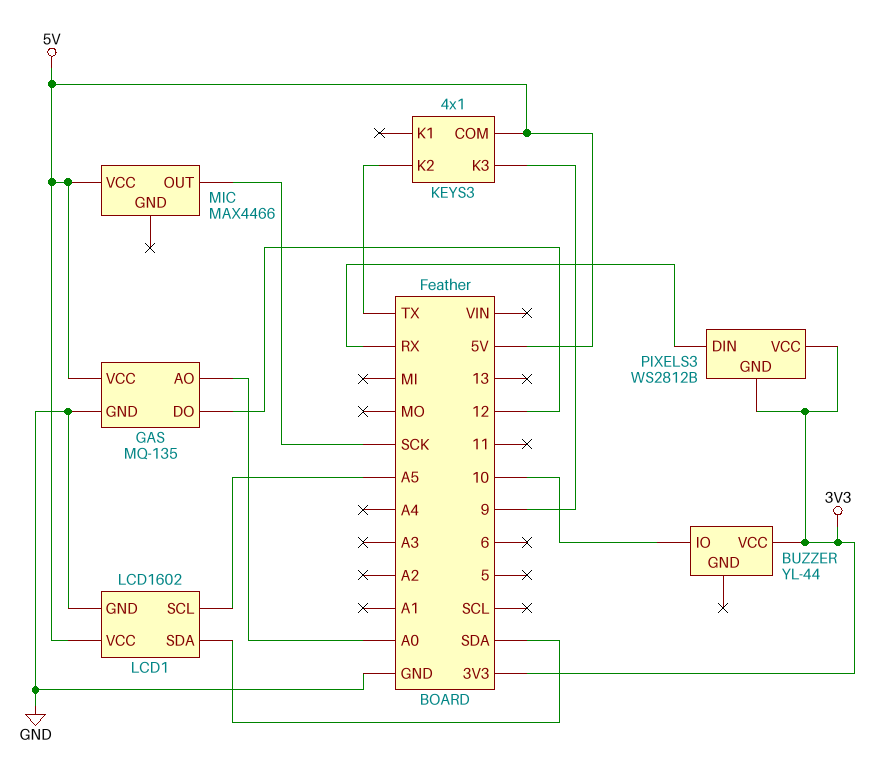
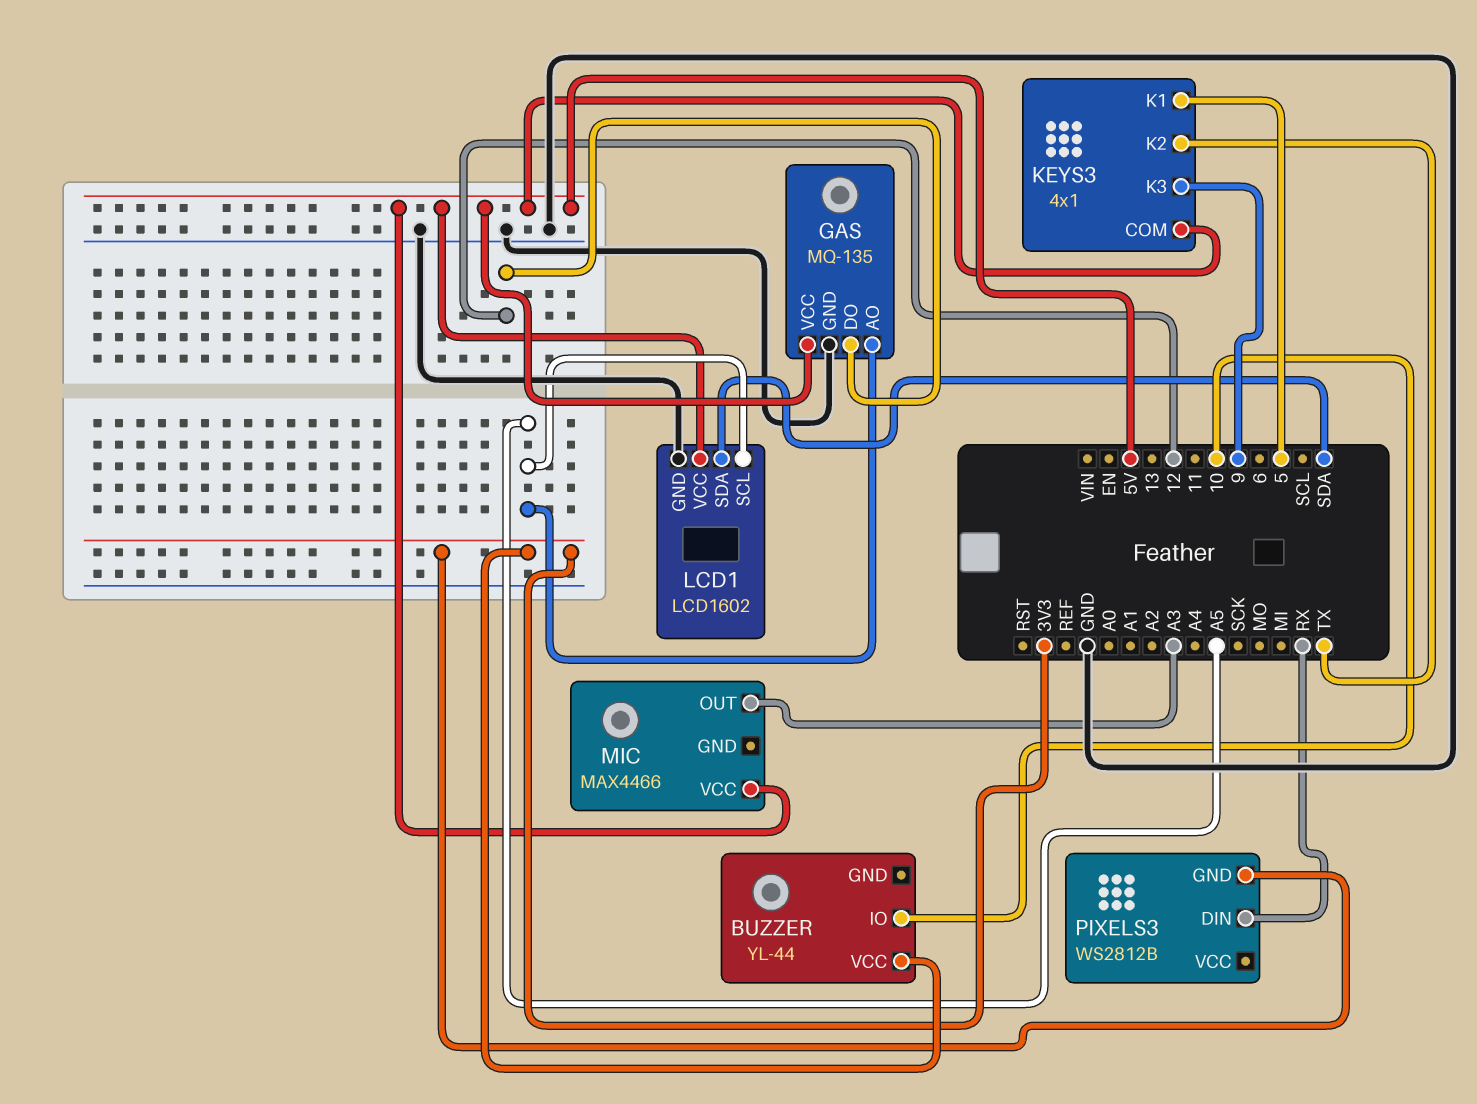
GAS pin AO: A0 -> A5
KEYS3 pin K1: none -> 5
MIC pin OUT: SCK -> A3
PIXELS3 pin VCC: 3V3 -> none

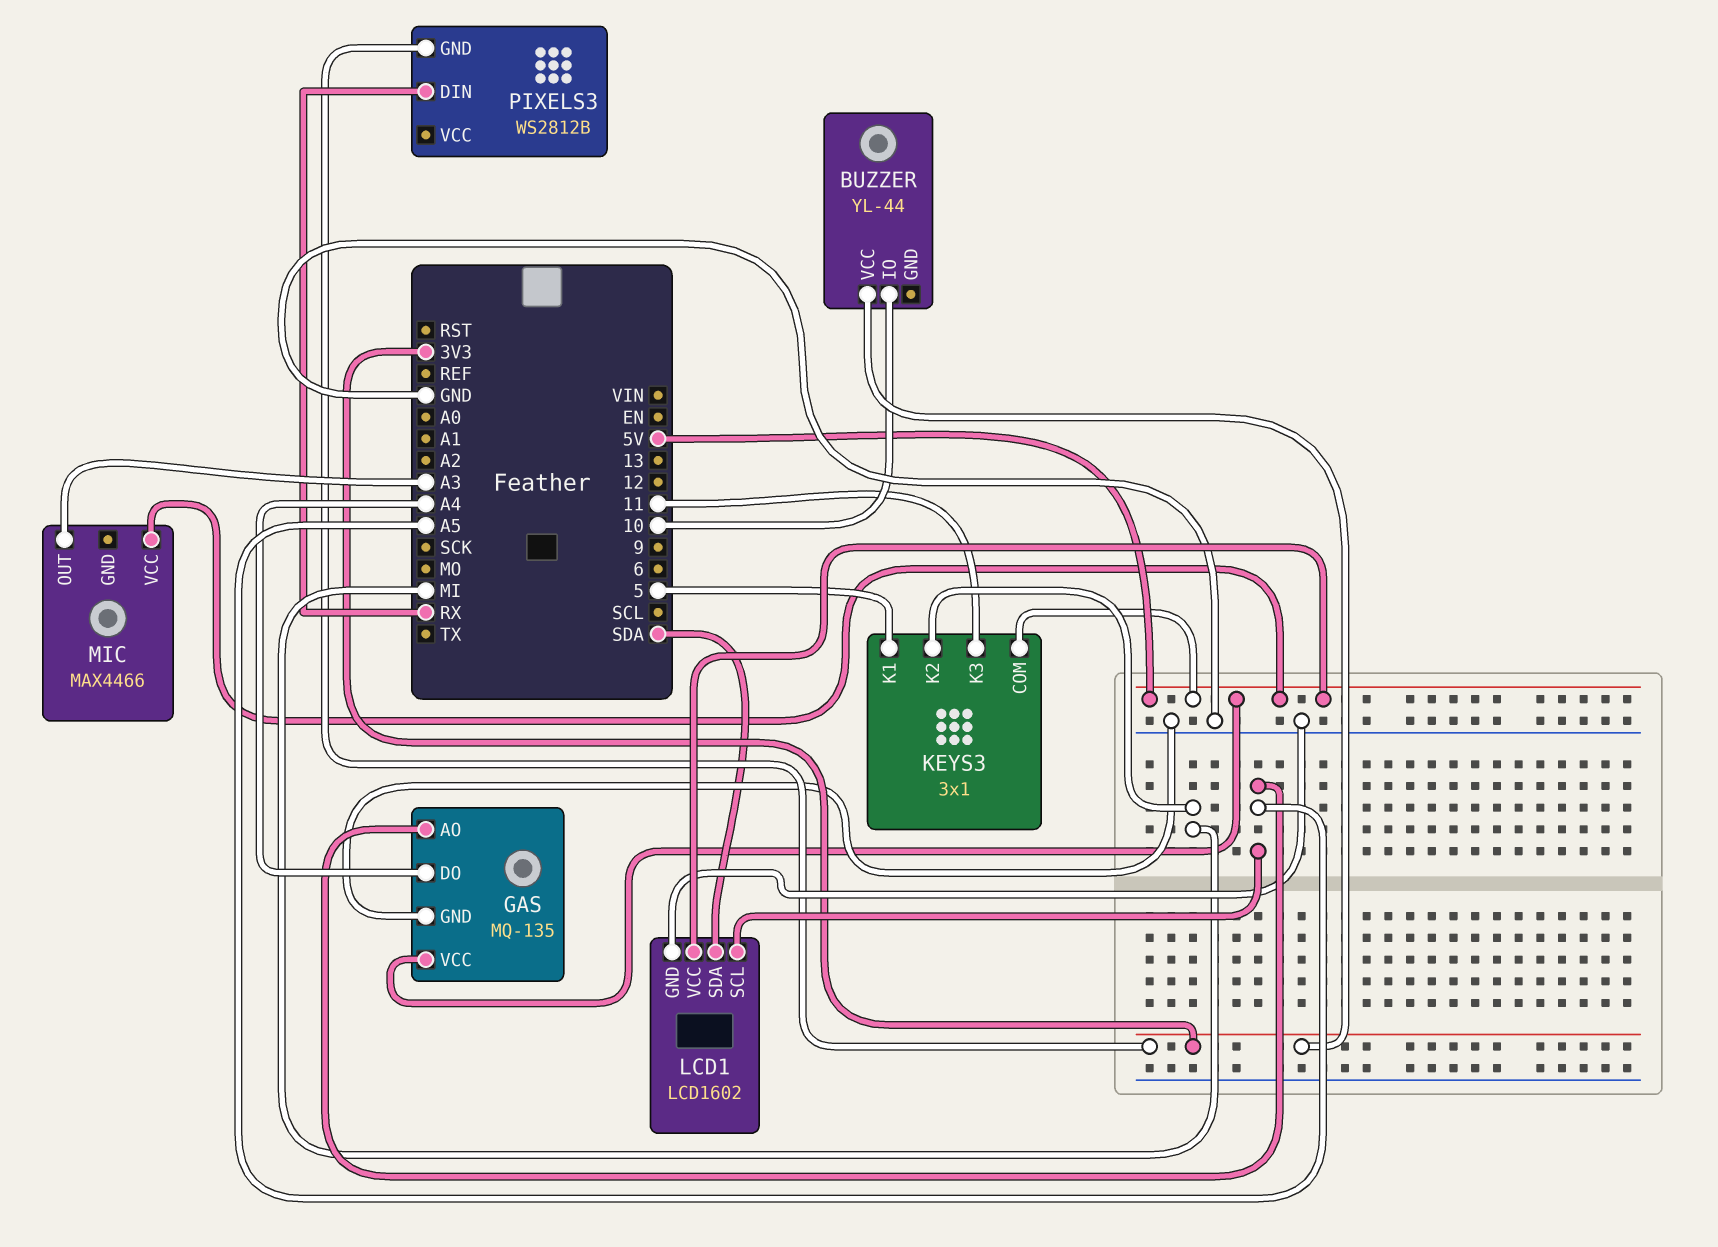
GAS pin DO: 12 -> A4
KEYS3: 4x1 -> 3x1
KEYS3 pin K2: TX -> MI
KEYS3 pin K3: 9 -> 11

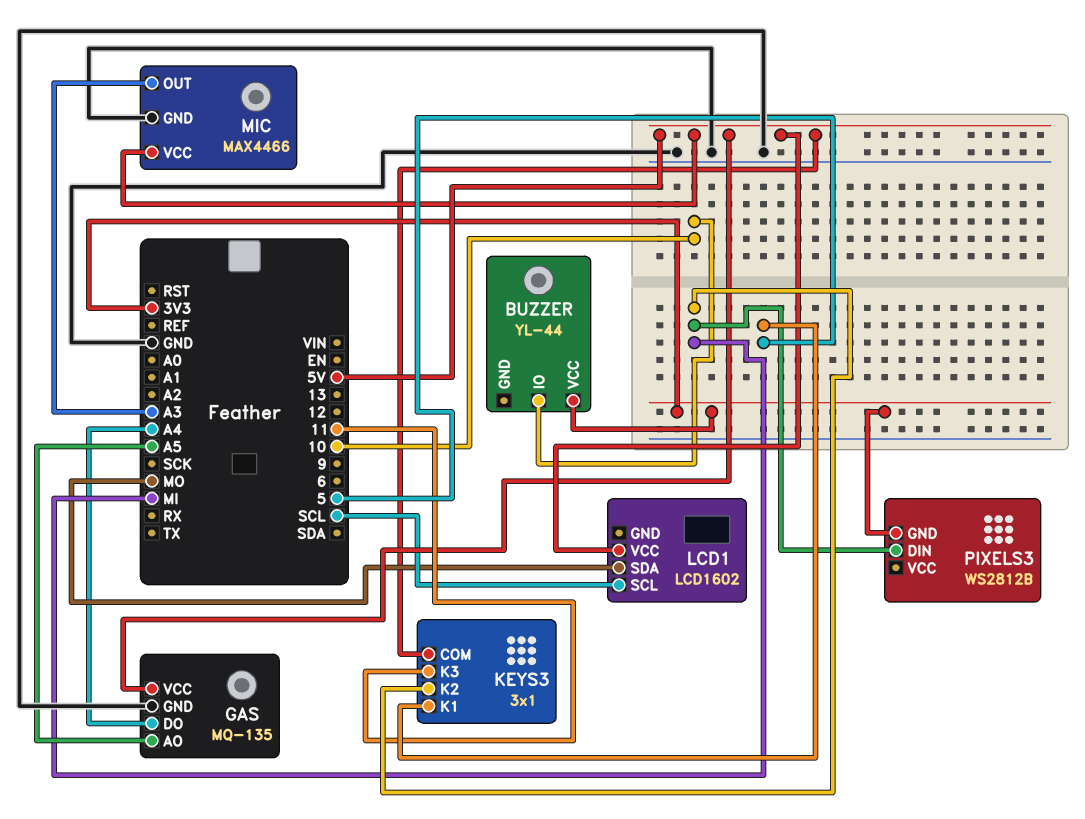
LCD1 pin GND: GND -> none
LCD1 pin SCL: A5 -> SCL
LCD1 pin SDA: SDA -> MO
MIC pin GND: none -> GND
PIXELS3 pin DIN: RX -> MI

